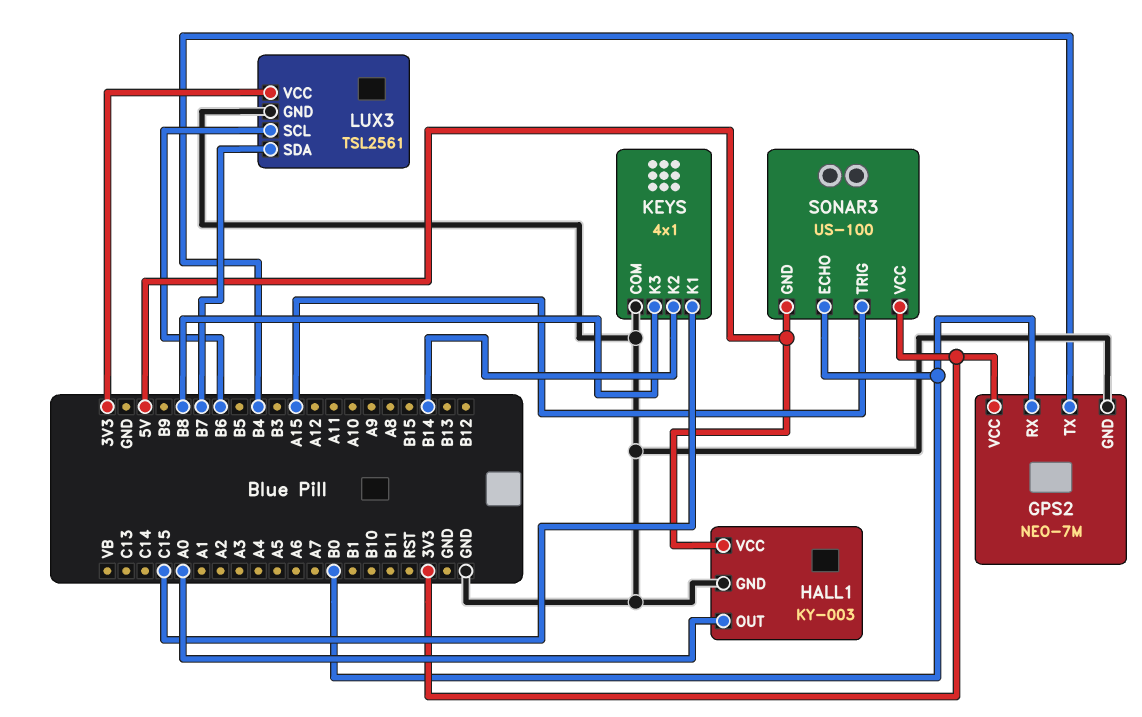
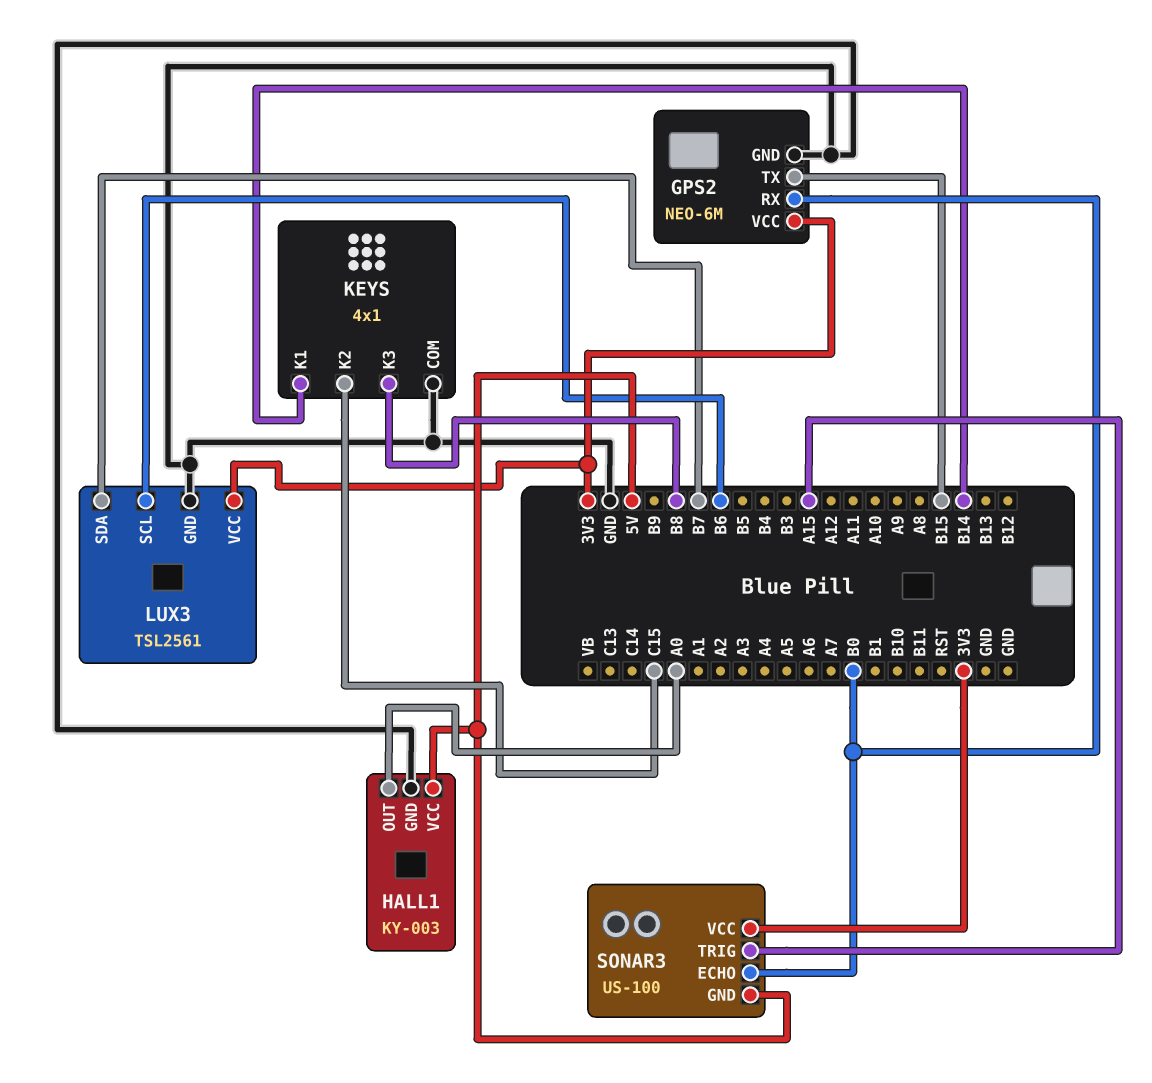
GPS2: NEO-7M -> NEO-6M
GPS2 pin TX: B4 -> B15
KEYS pin K1: C15 -> B14
KEYS pin K2: B14 -> C15

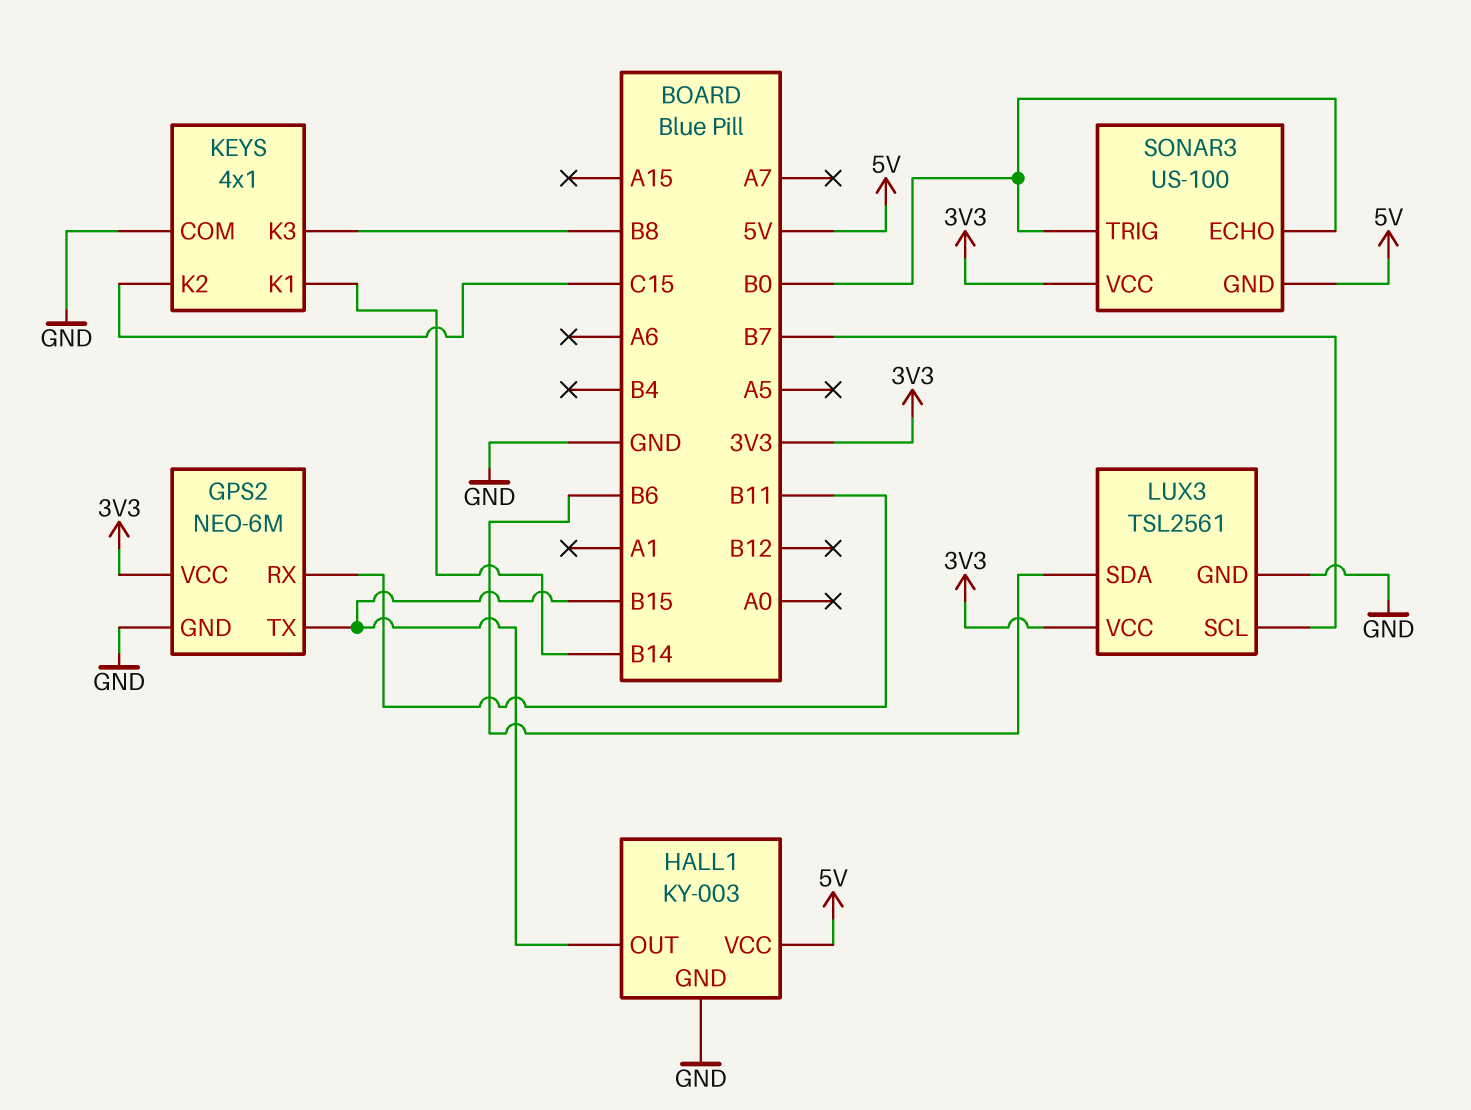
GPS2 pin RX: B0 -> B11
HALL1 pin OUT: A0 -> B15
LUX3 pin SCL: B6 -> B7
LUX3 pin SDA: B7 -> B6
SONAR3 pin TRIG: A15 -> B0

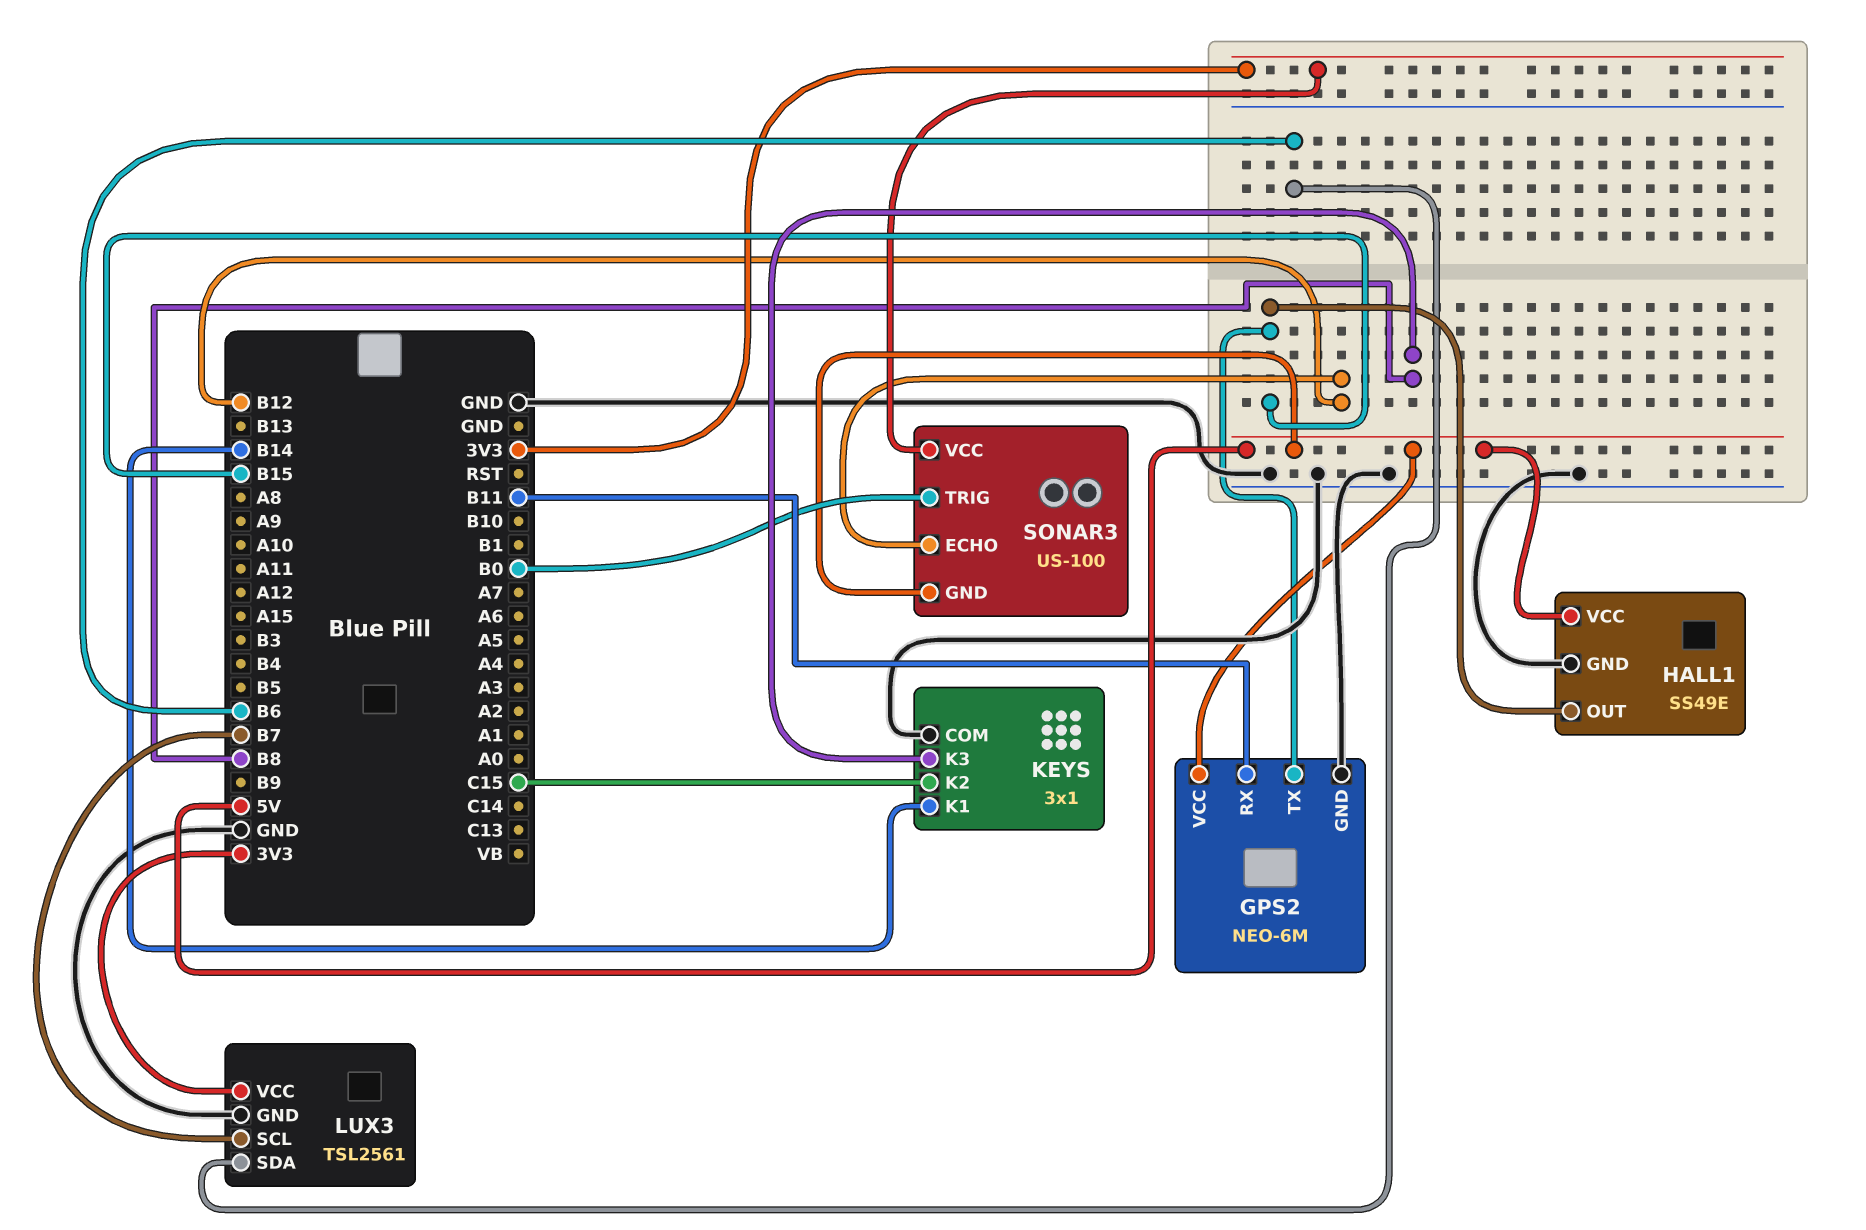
GPS2 pin VCC: 3V3 -> 5V
HALL1: KY-003 -> SS49E
KEYS: 4x1 -> 3x1
SONAR3 pin ECHO: B0 -> B12

